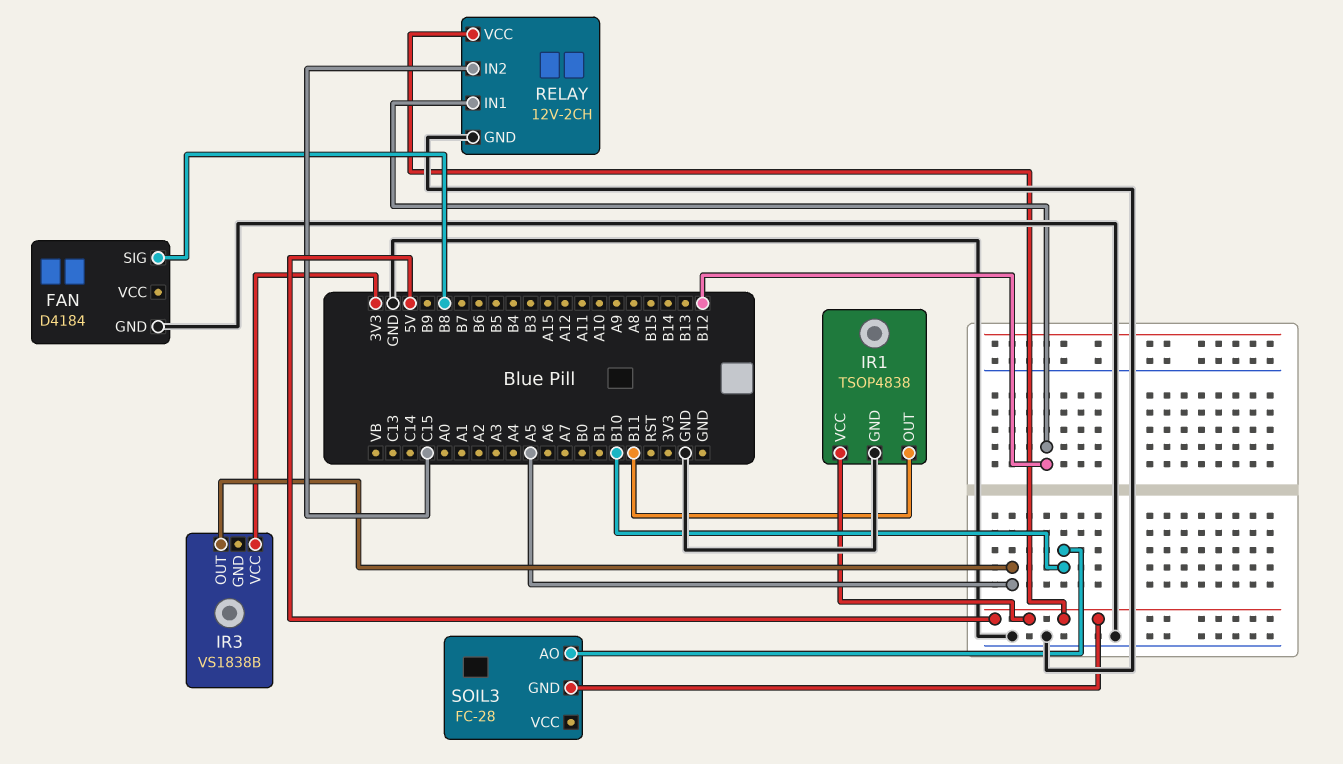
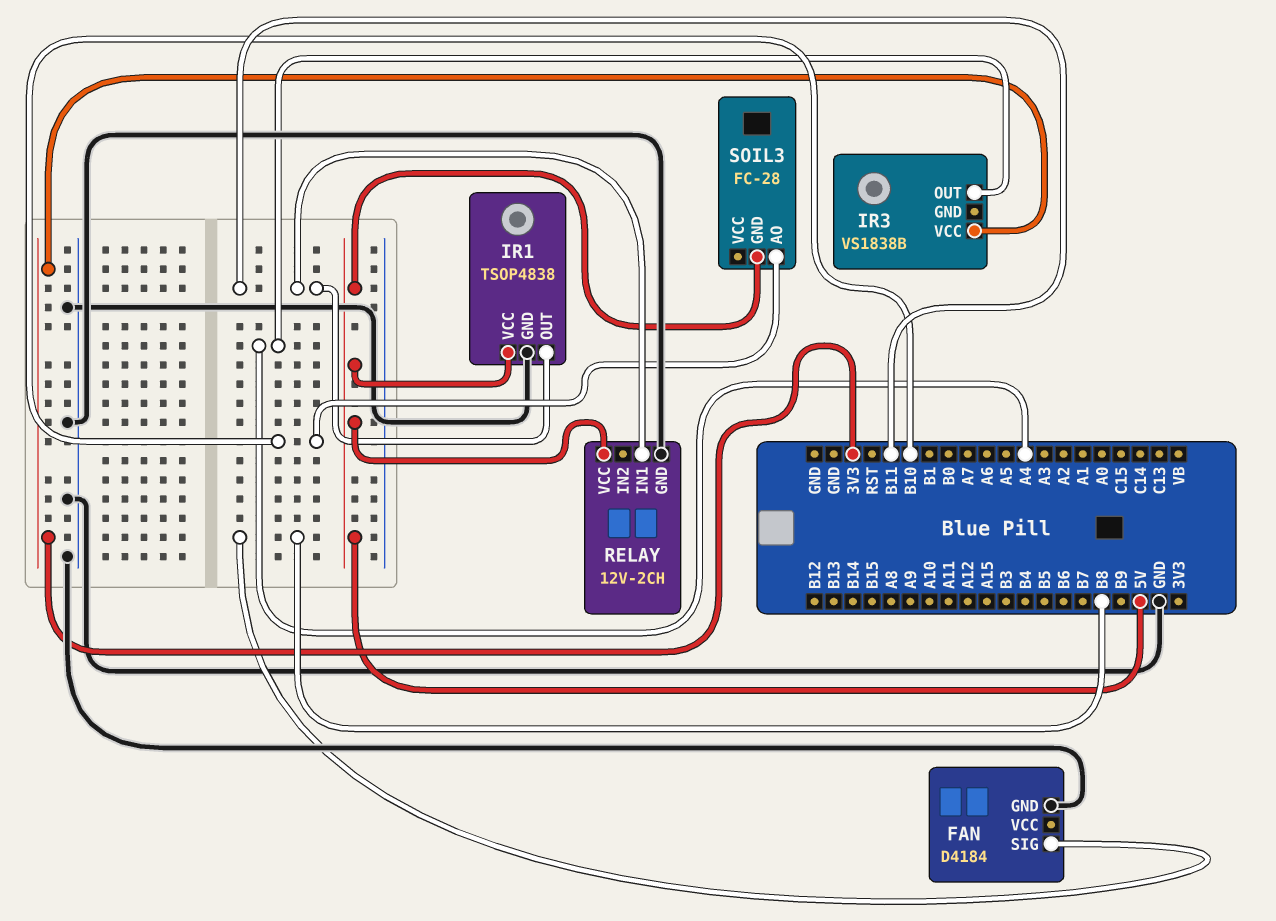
IR3 pin OUT: A5 -> A4
RELAY pin IN1: B12 -> B11
RELAY pin IN2: C15 -> none

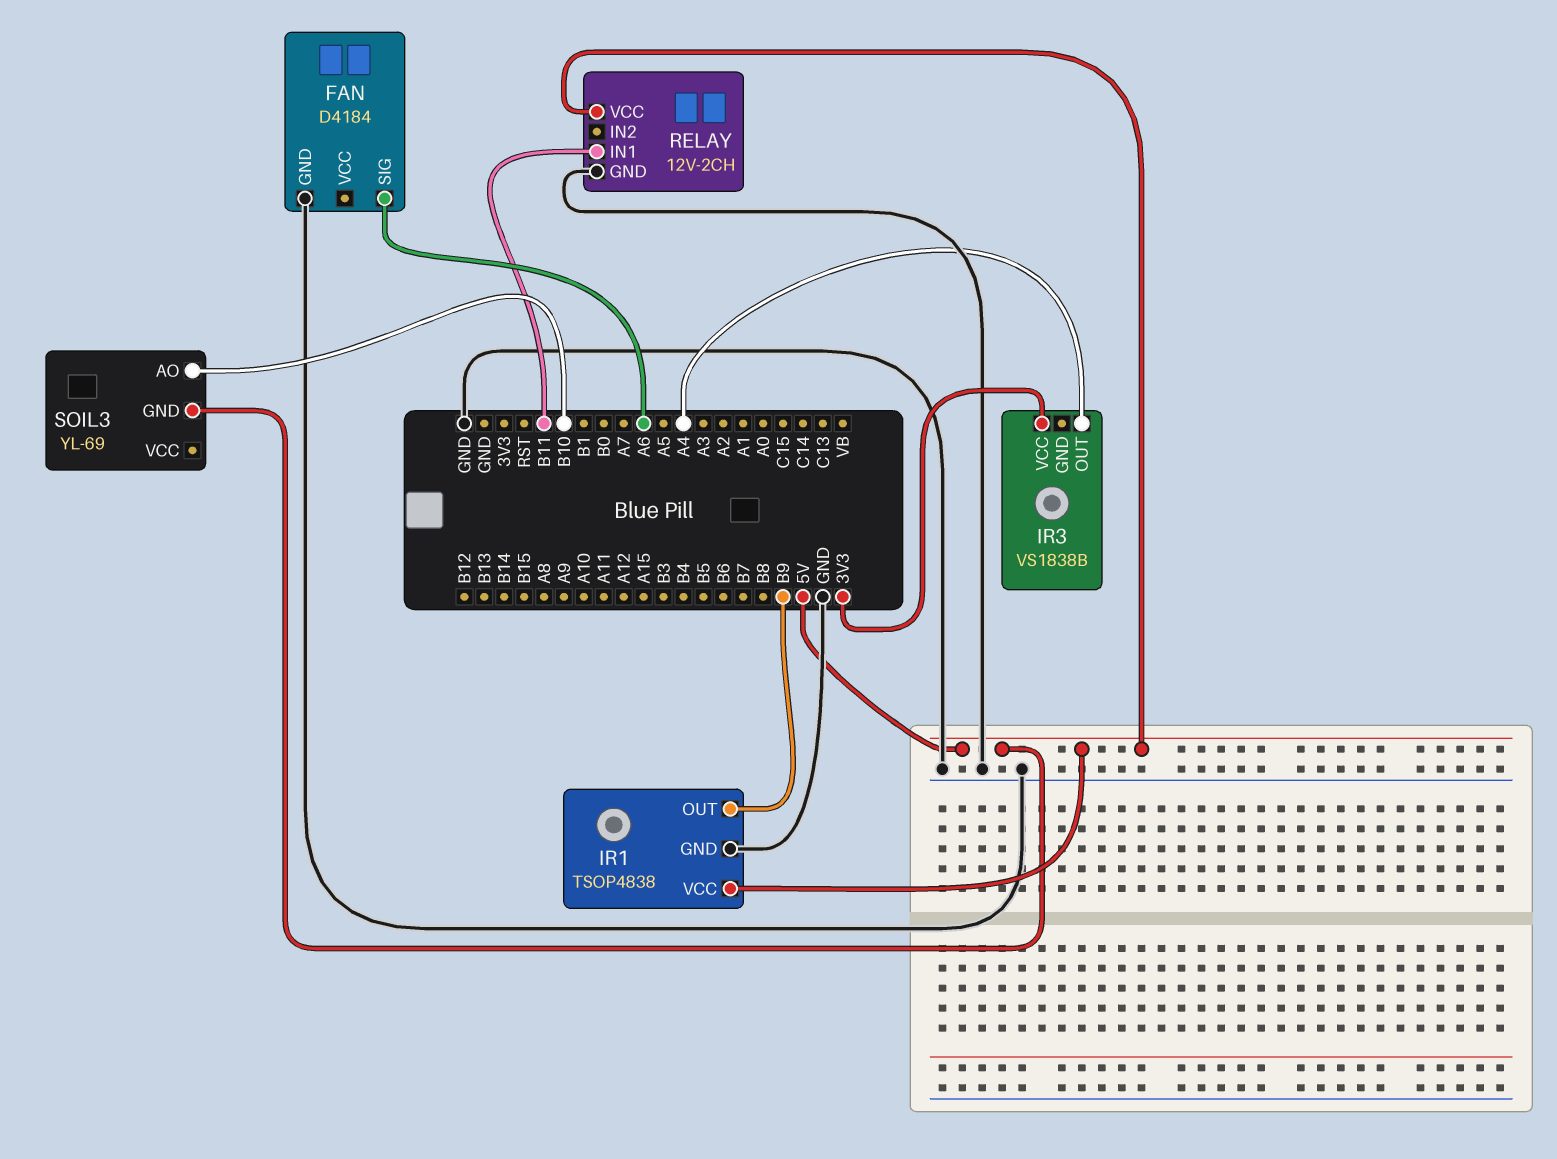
FAN pin SIG: B8 -> A6
IR1 pin OUT: B11 -> B9
SOIL3: FC-28 -> YL-69

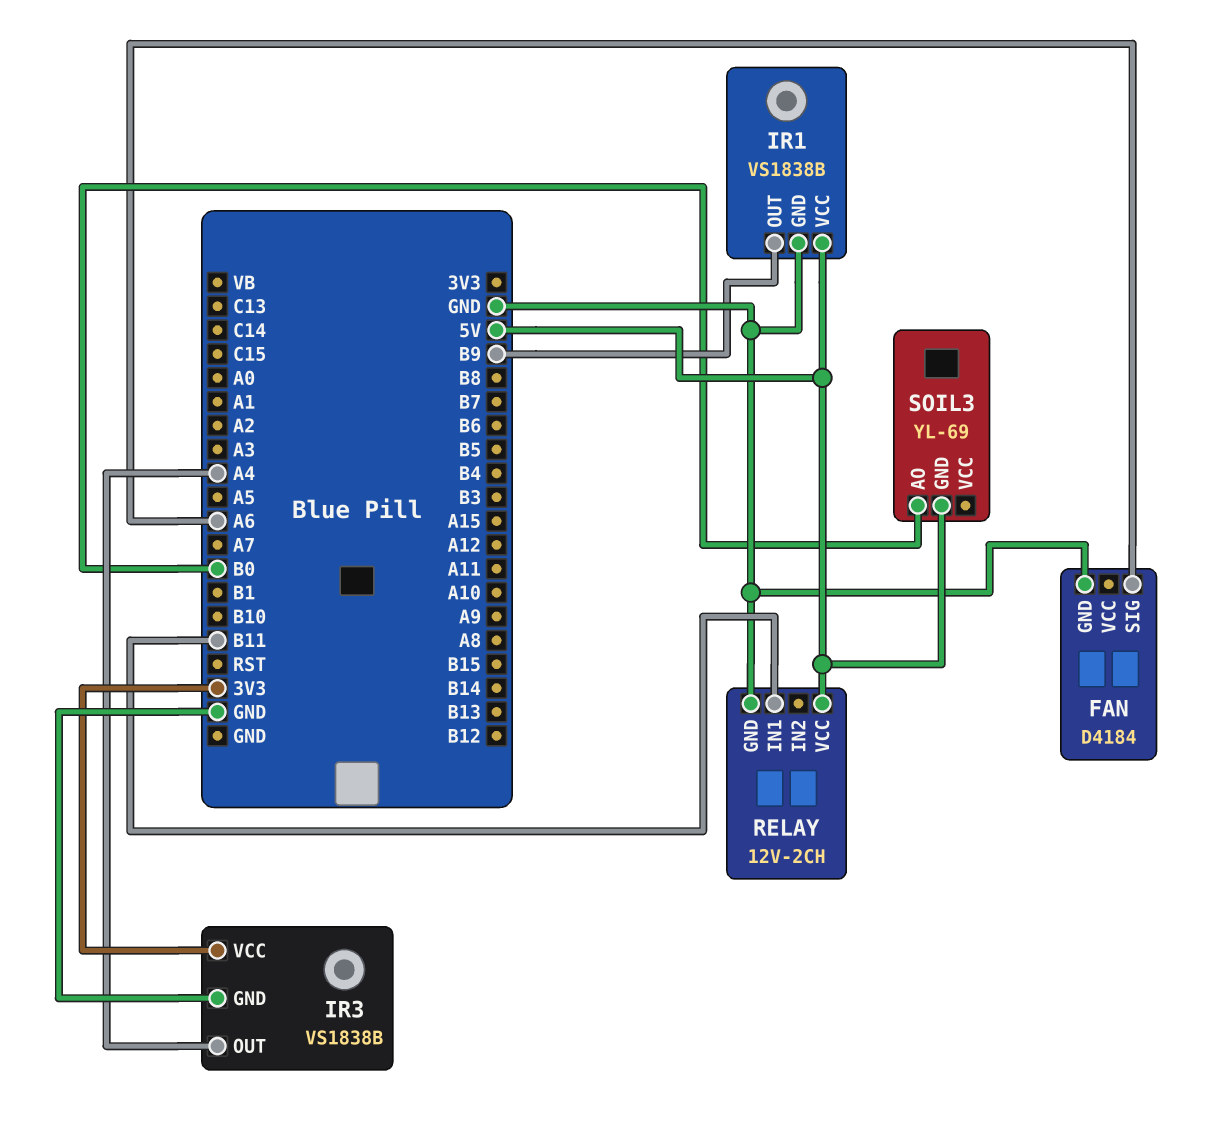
IR1: TSOP4838 -> VS1838B
IR3 pin GND: none -> GND
SOIL3 pin AO: B10 -> B0

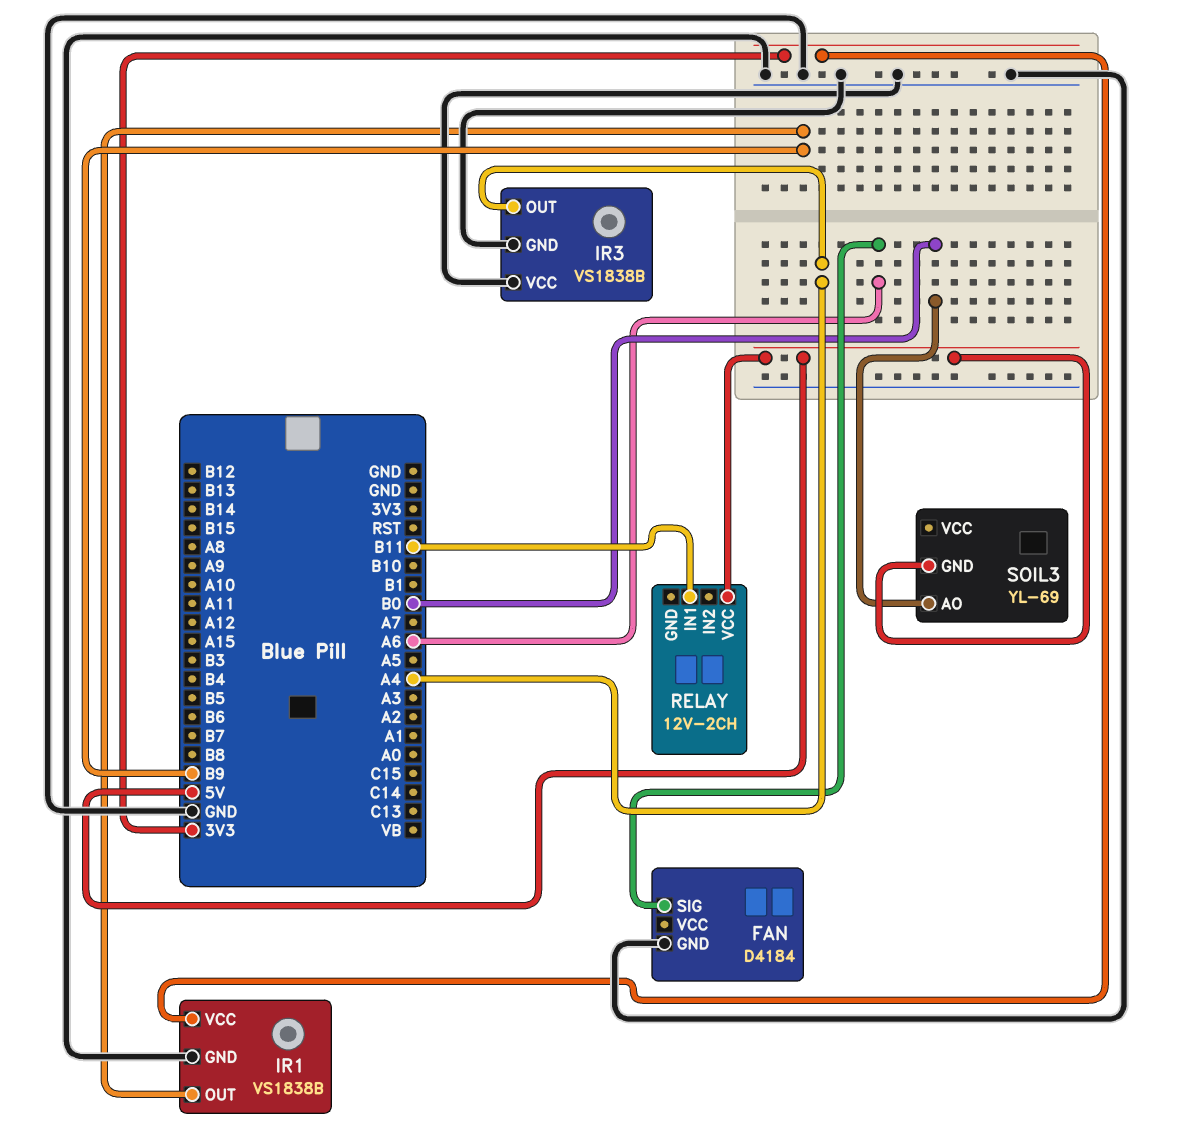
IR1 pin VCC: 5V -> 3V3
IR3 pin VCC: 3V3 -> GND
RELAY pin GND: GND -> none

